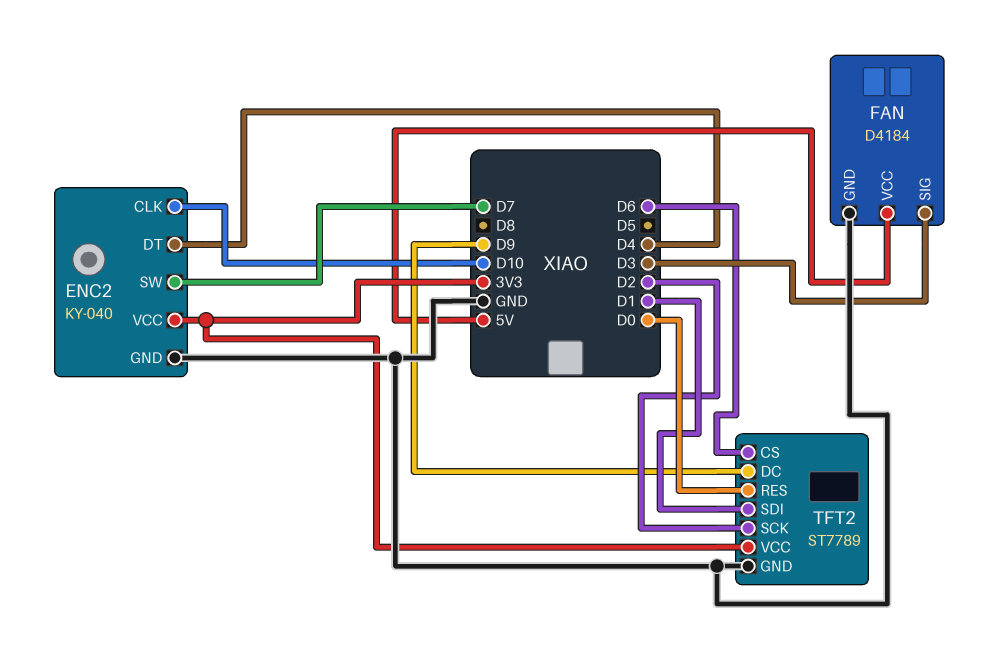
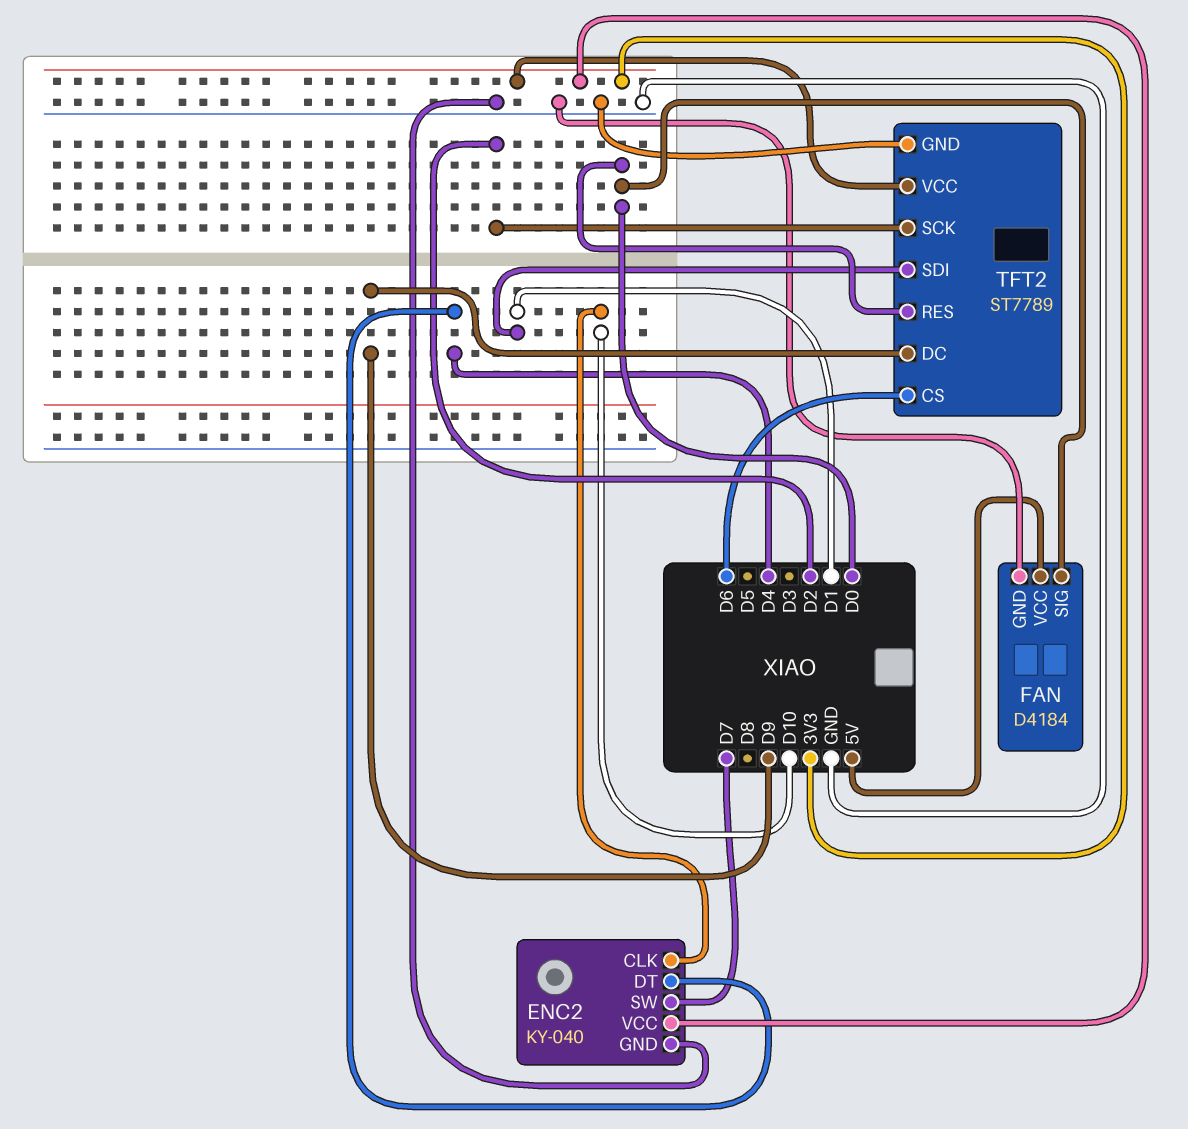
FAN pin SIG: D3 -> D0

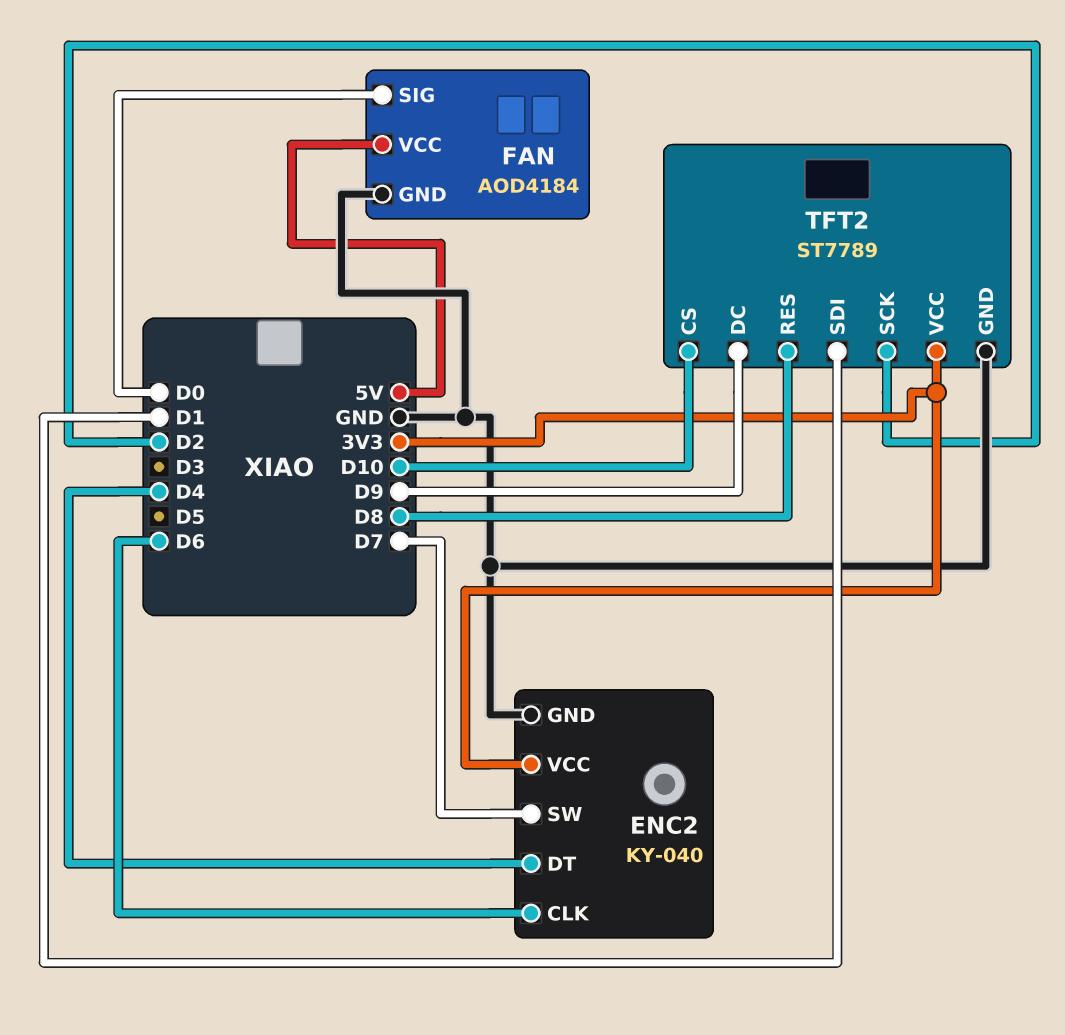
ENC2 pin CLK: D10 -> D6
FAN: D4184 -> AOD4184
TFT2 pin CS: D6 -> D10
TFT2 pin RES: D0 -> D8

